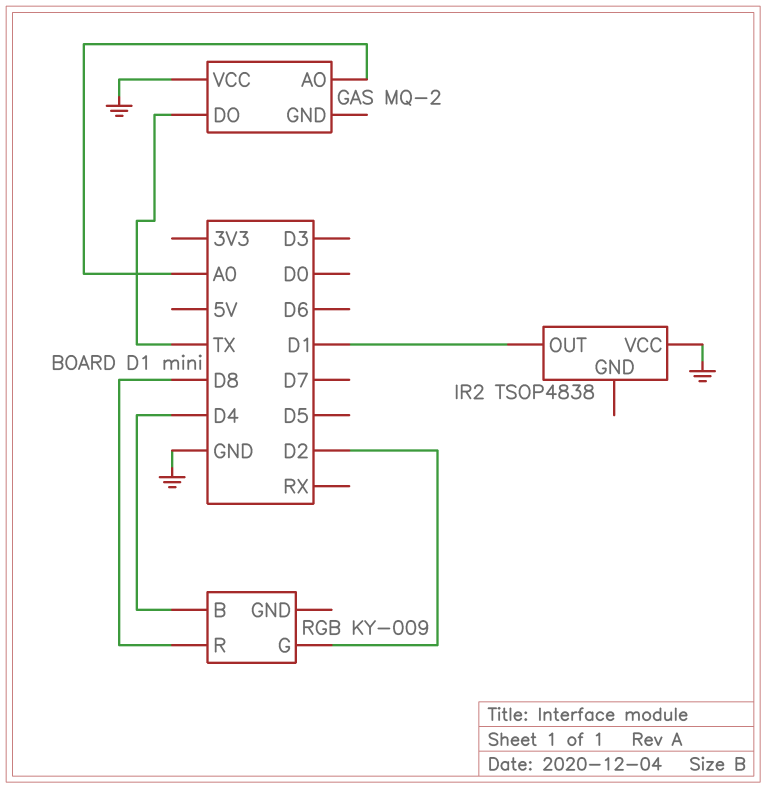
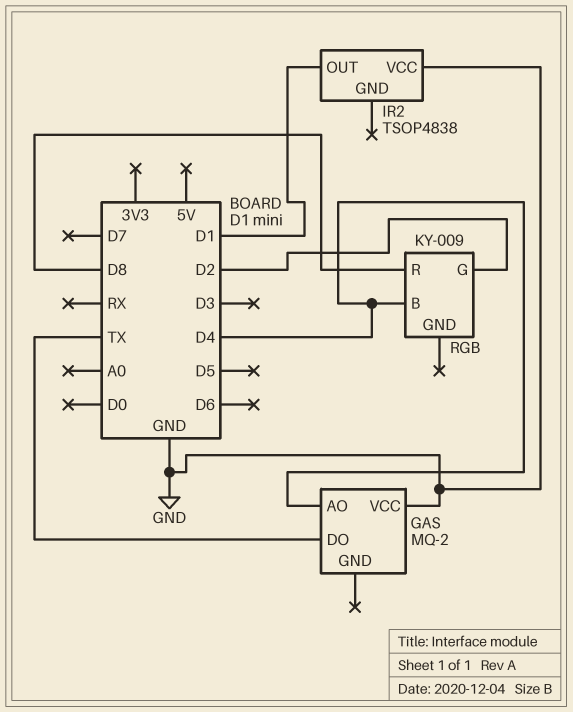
GAS pin AO: A0 -> D4

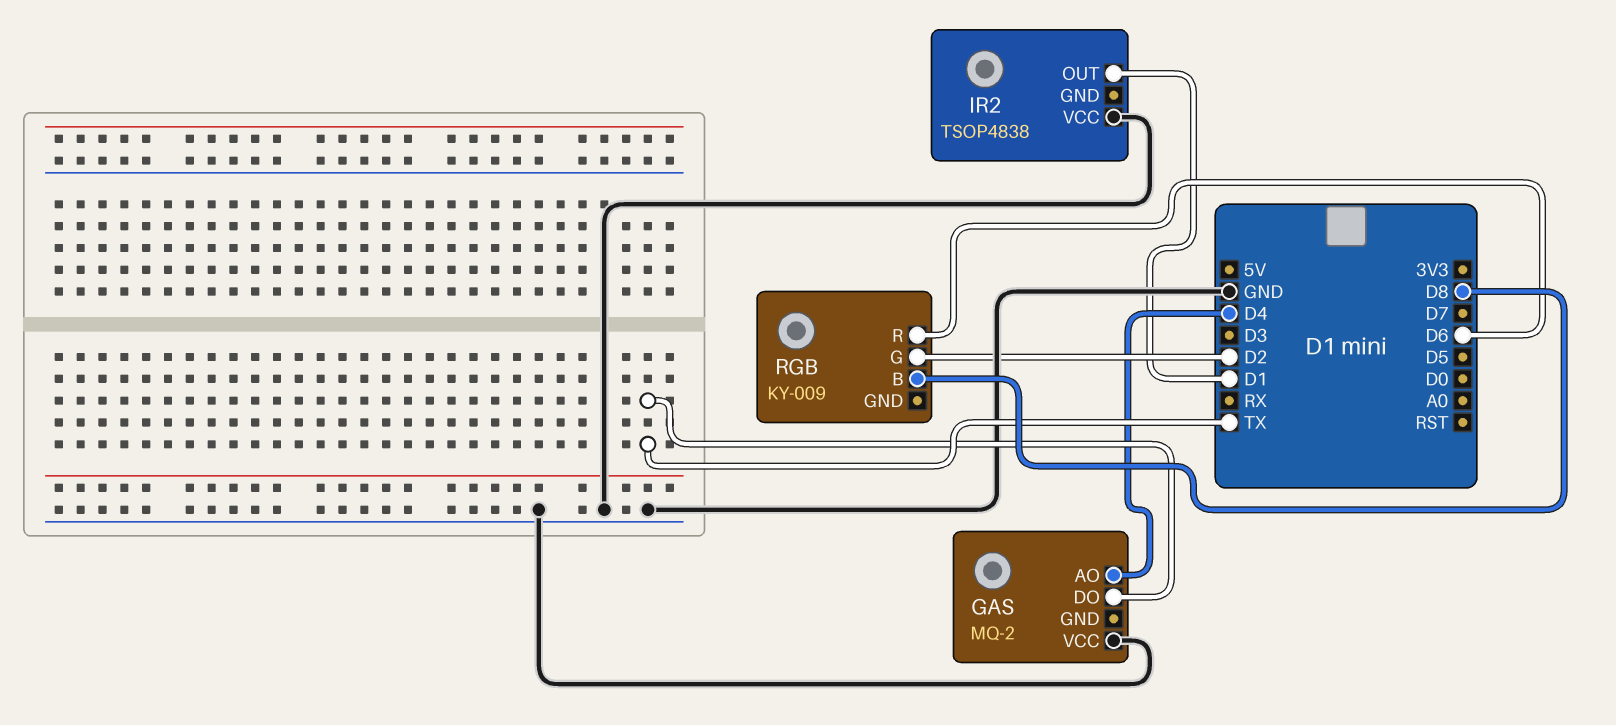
RGB pin B: D4 -> D8
RGB pin R: D8 -> D6

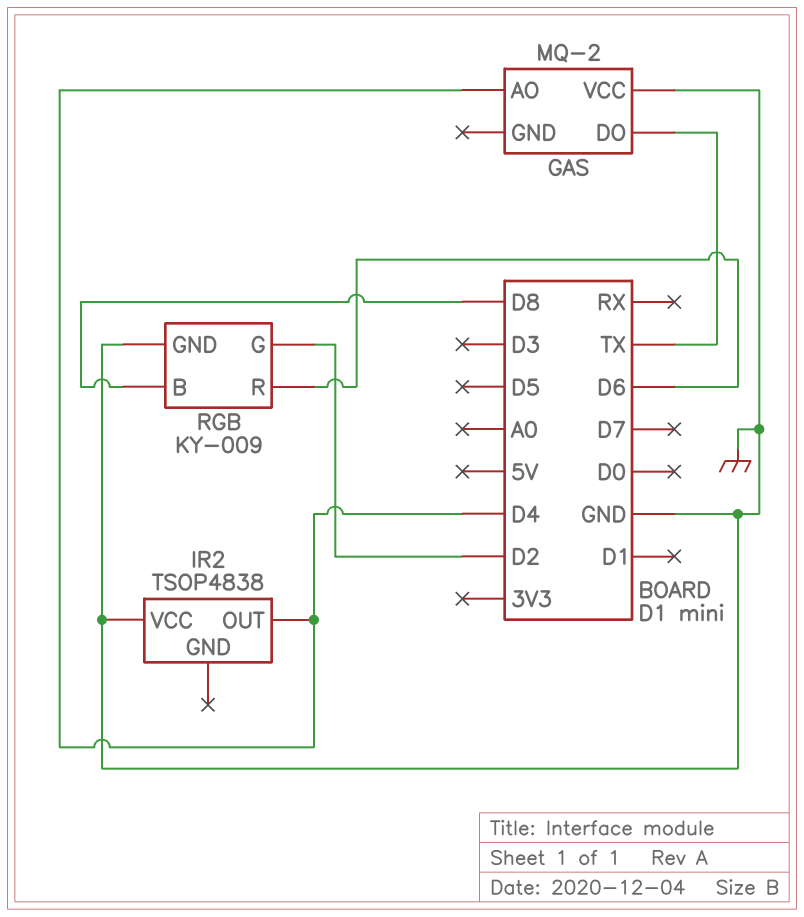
IR2 pin OUT: D1 -> D4
RGB pin GND: none -> GND

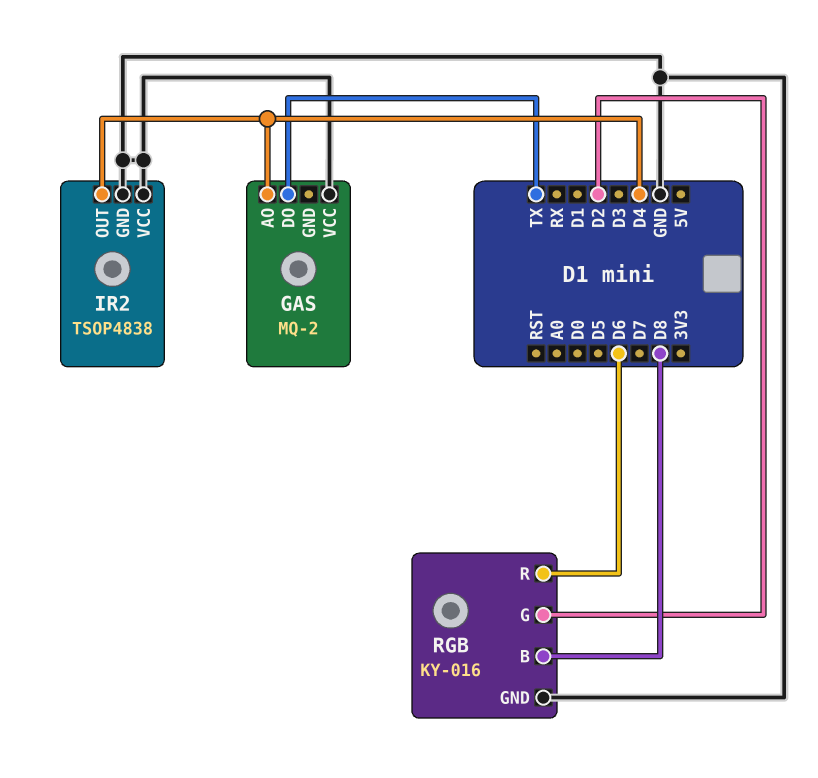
IR2 pin GND: none -> GND
RGB: KY-009 -> KY-016

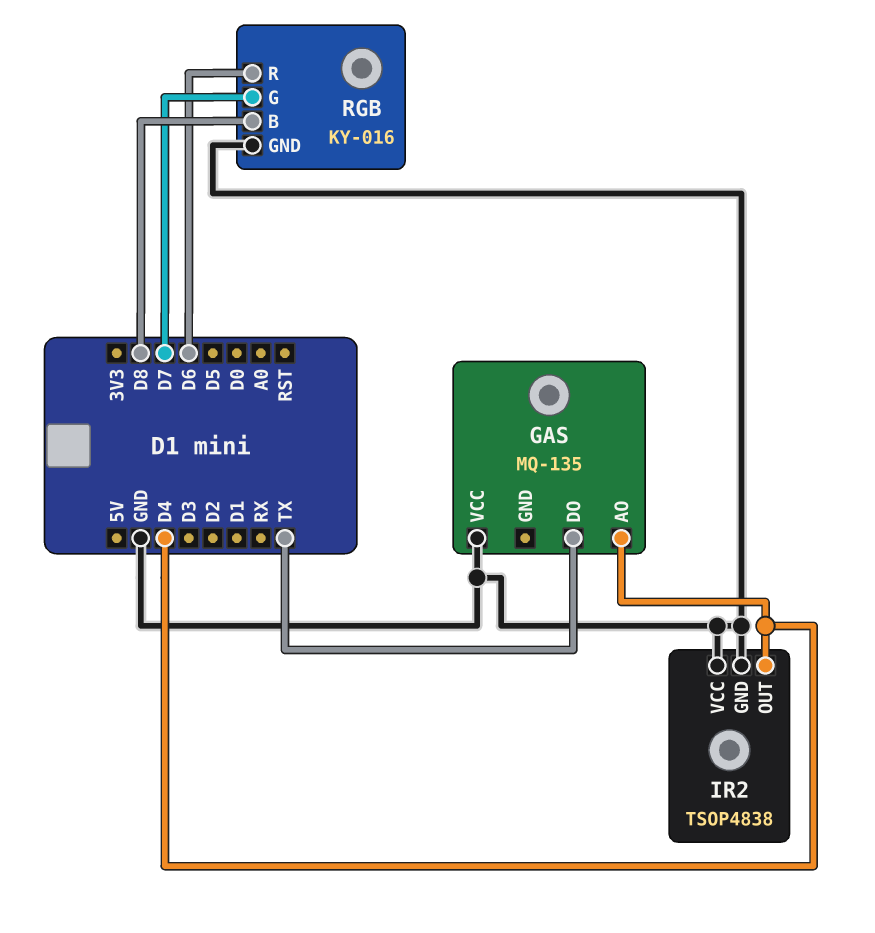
GAS: MQ-2 -> MQ-135
RGB pin G: D2 -> D7

